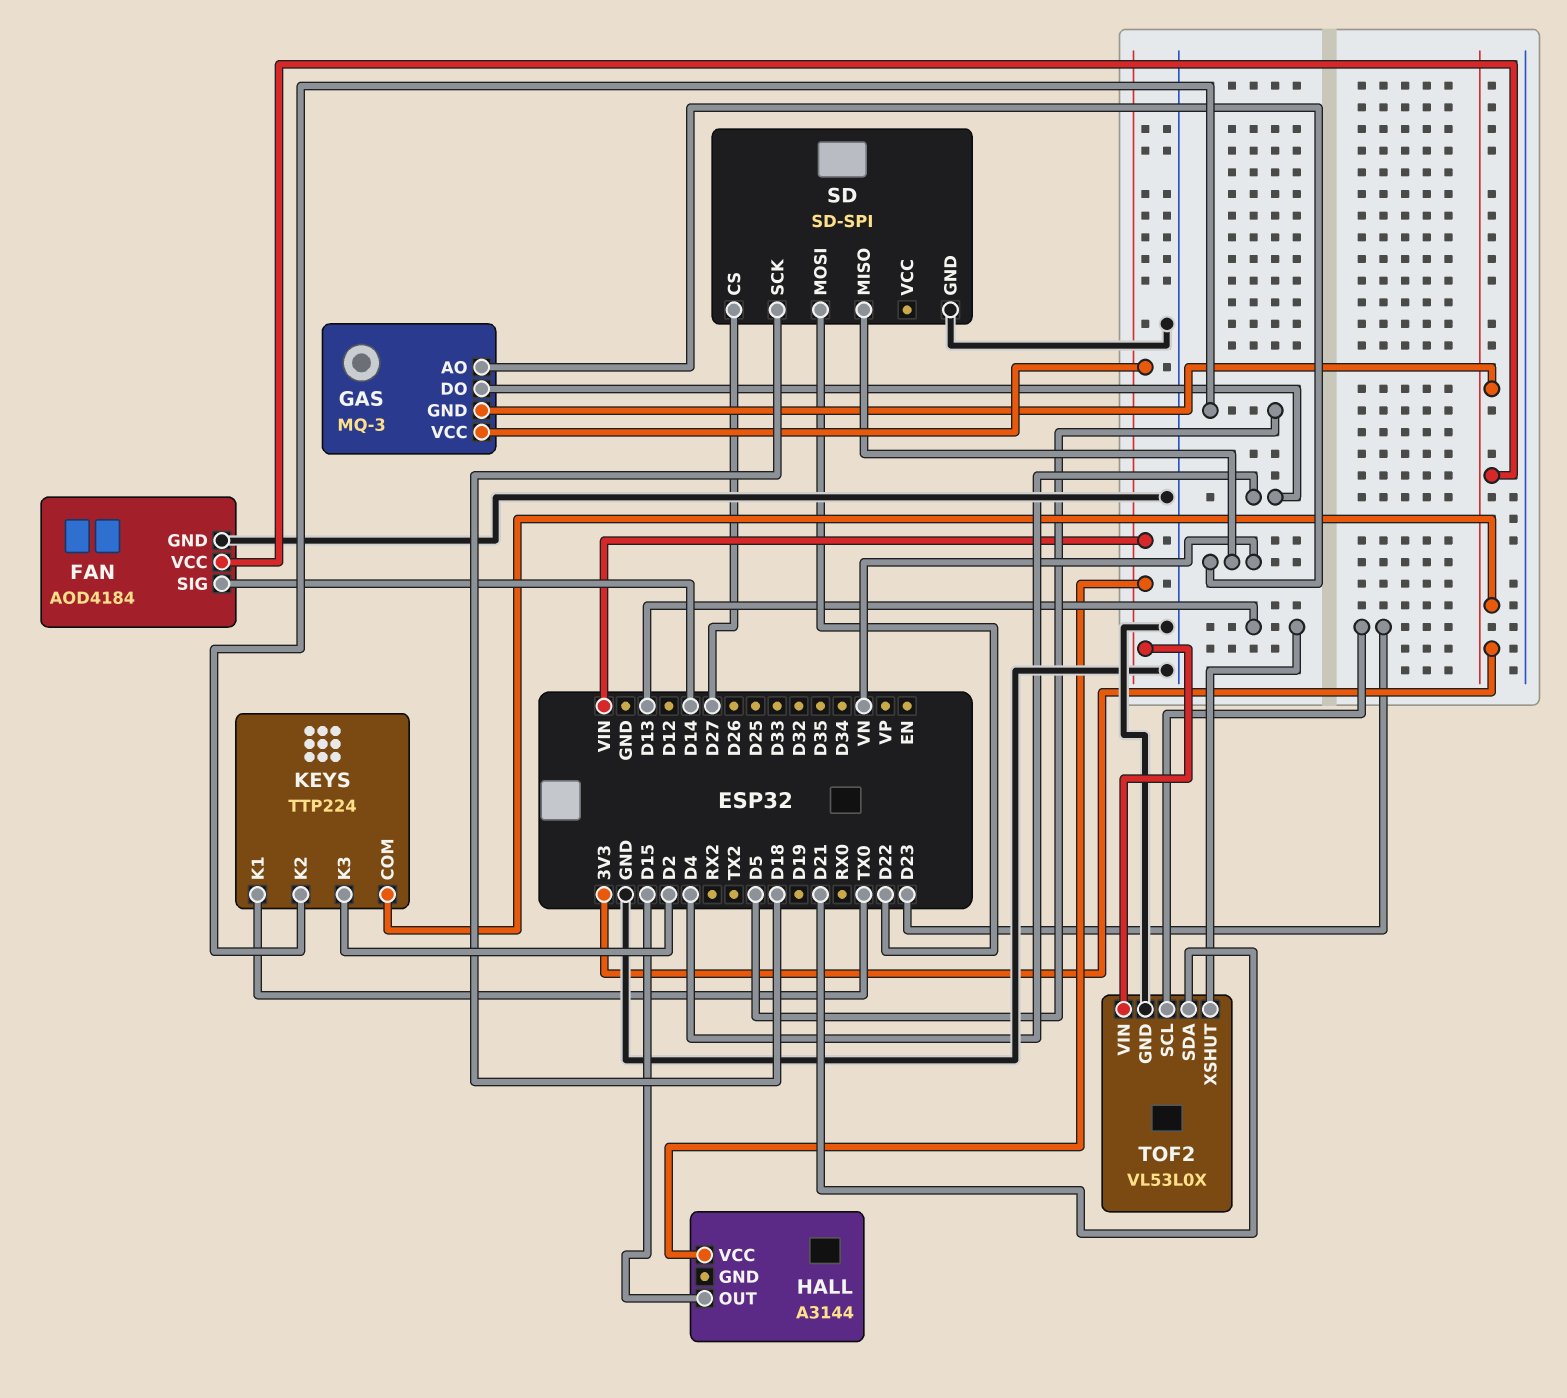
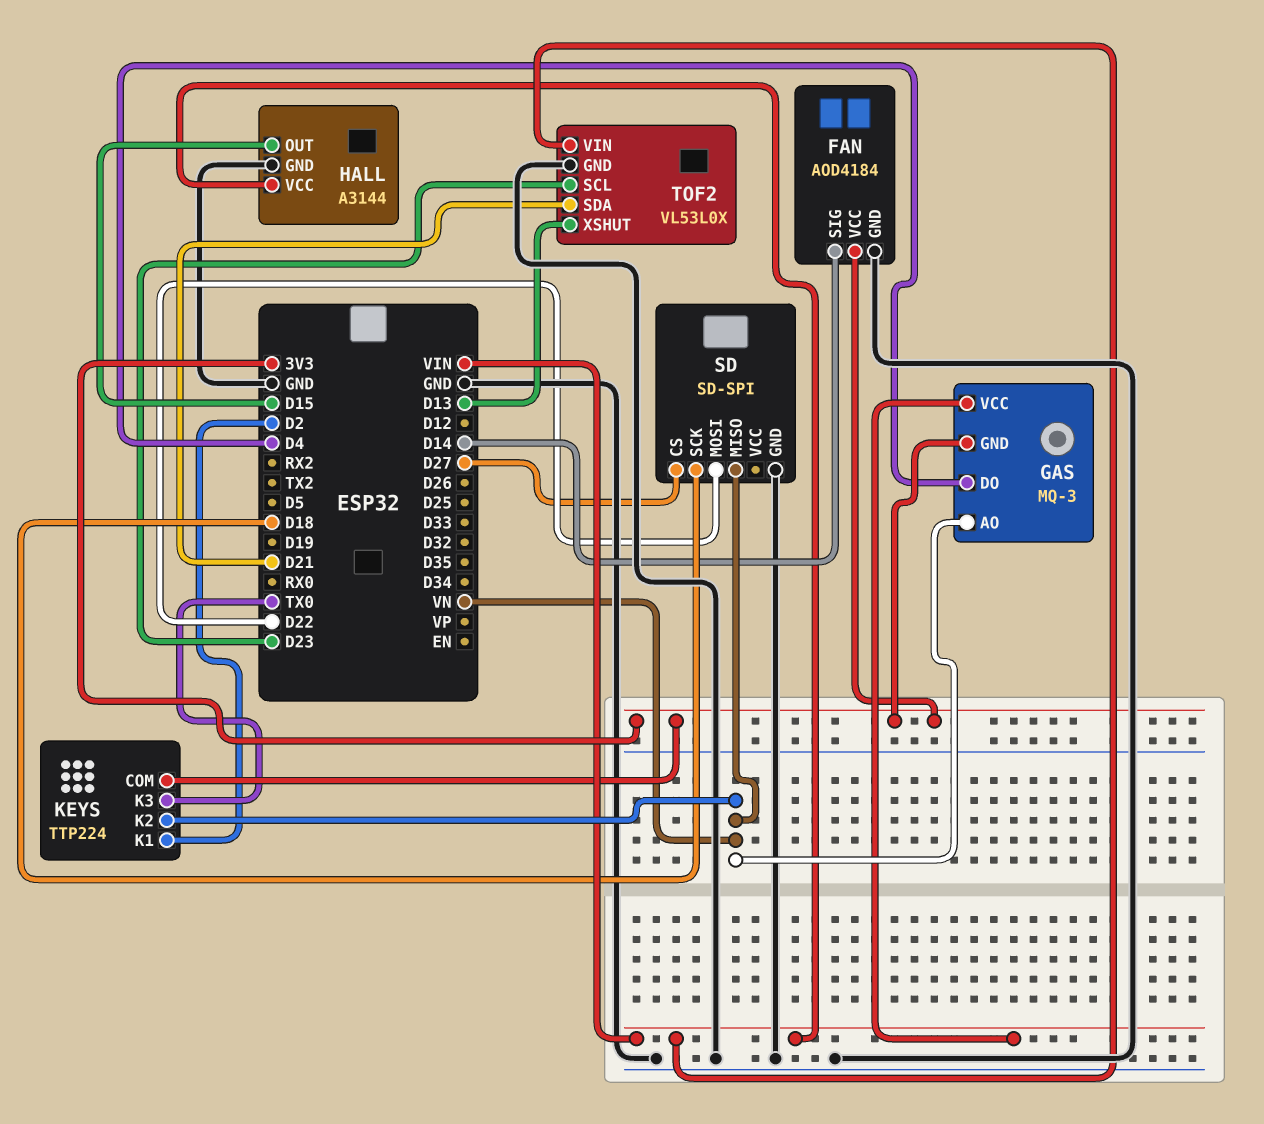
HALL pin GND: none -> GND
KEYS pin K1: TX0 -> D2
KEYS pin K2: D5 -> VN
KEYS pin K3: D2 -> TX0

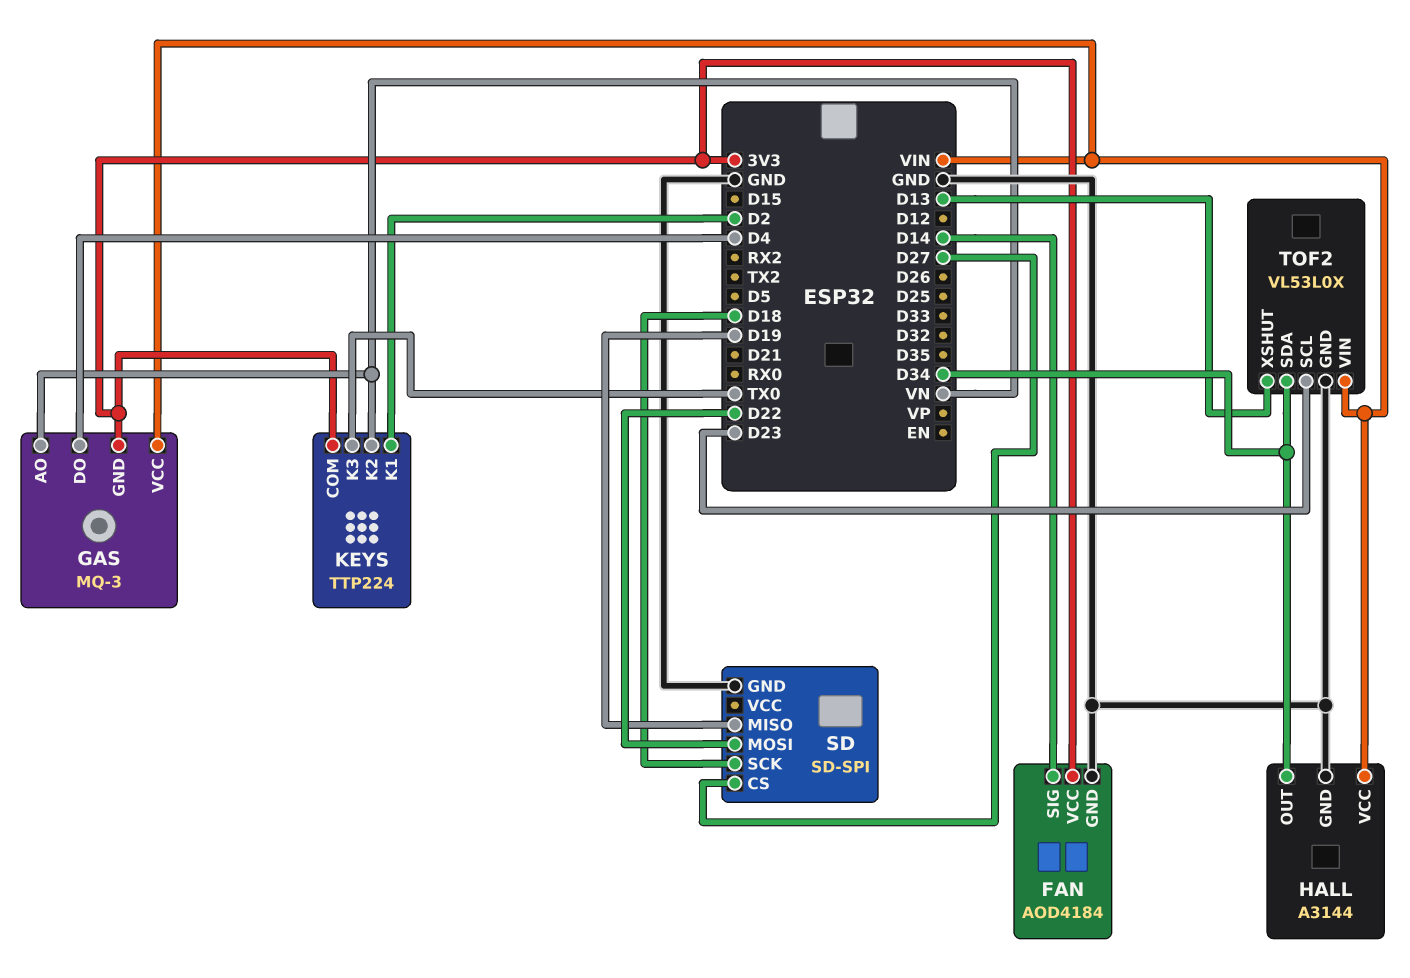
HALL pin OUT: D15 -> D34
SD pin MISO: VN -> D19
TOF2 pin SDA: D21 -> D34

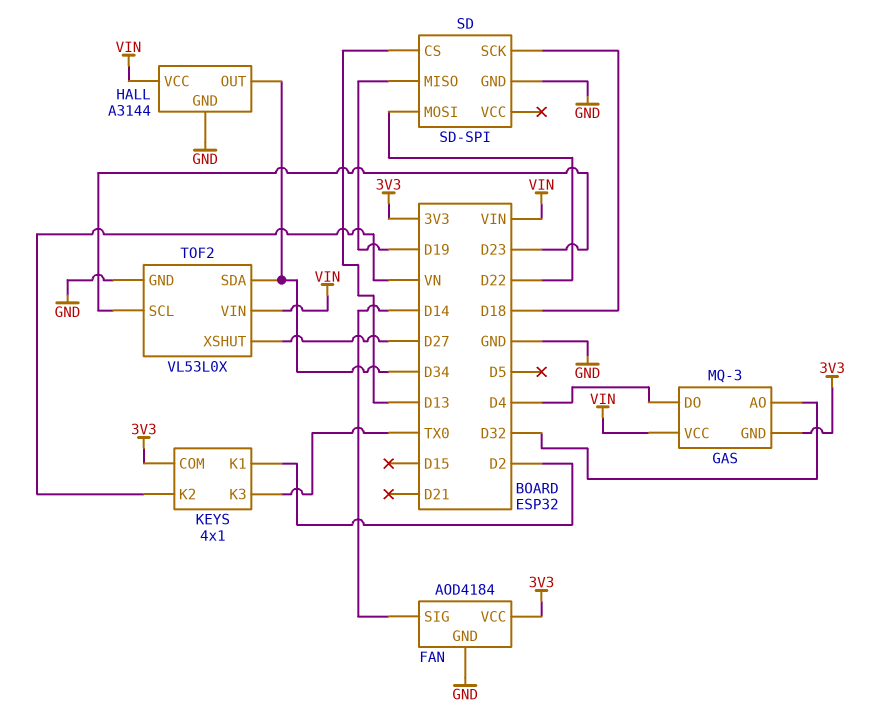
GAS pin AO: VN -> D32
KEYS: TTP224 -> 4x1
SD pin CS: D27 -> D13
TOF2 pin XSHUT: D13 -> D27

